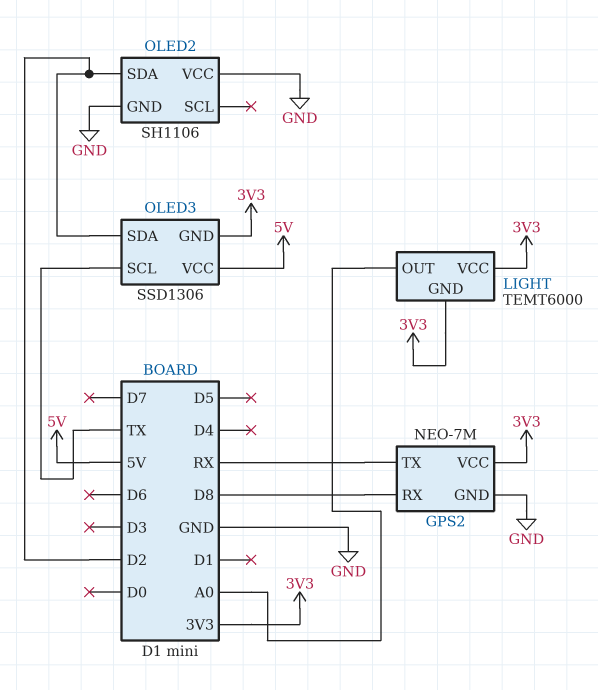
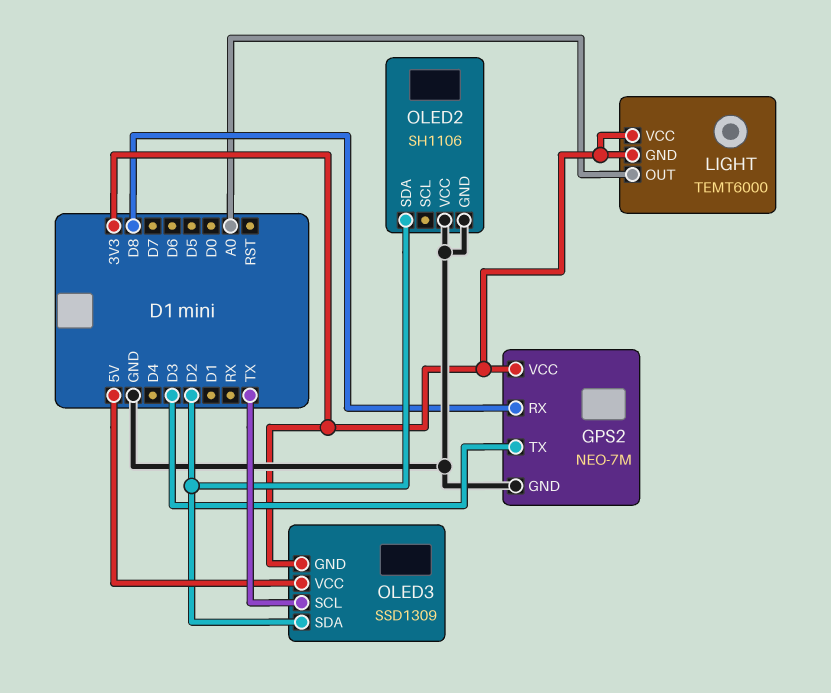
GPS2 pin TX: RX -> D3
OLED3: SSD1306 -> SSD1309

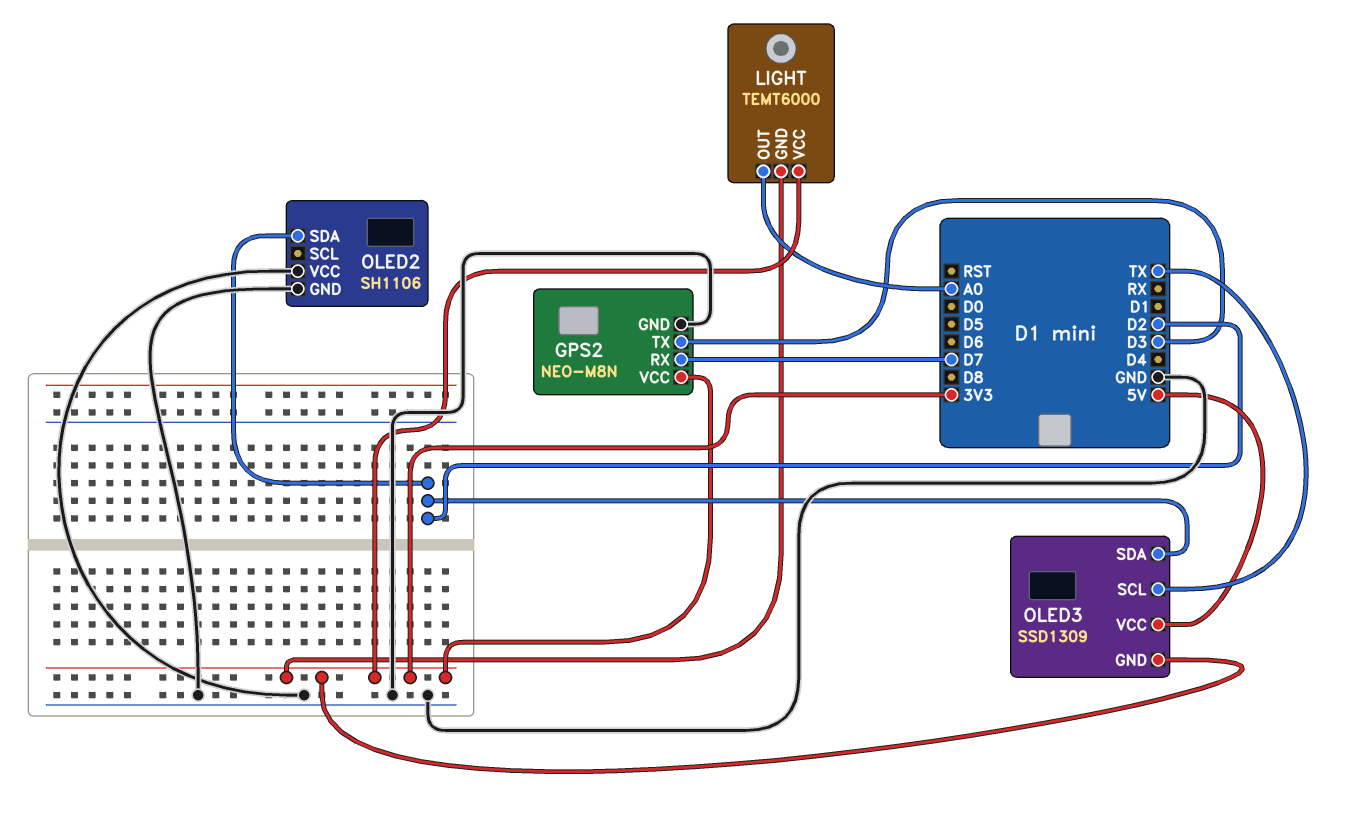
GPS2: NEO-7M -> NEO-M8N
GPS2 pin RX: D8 -> D7

